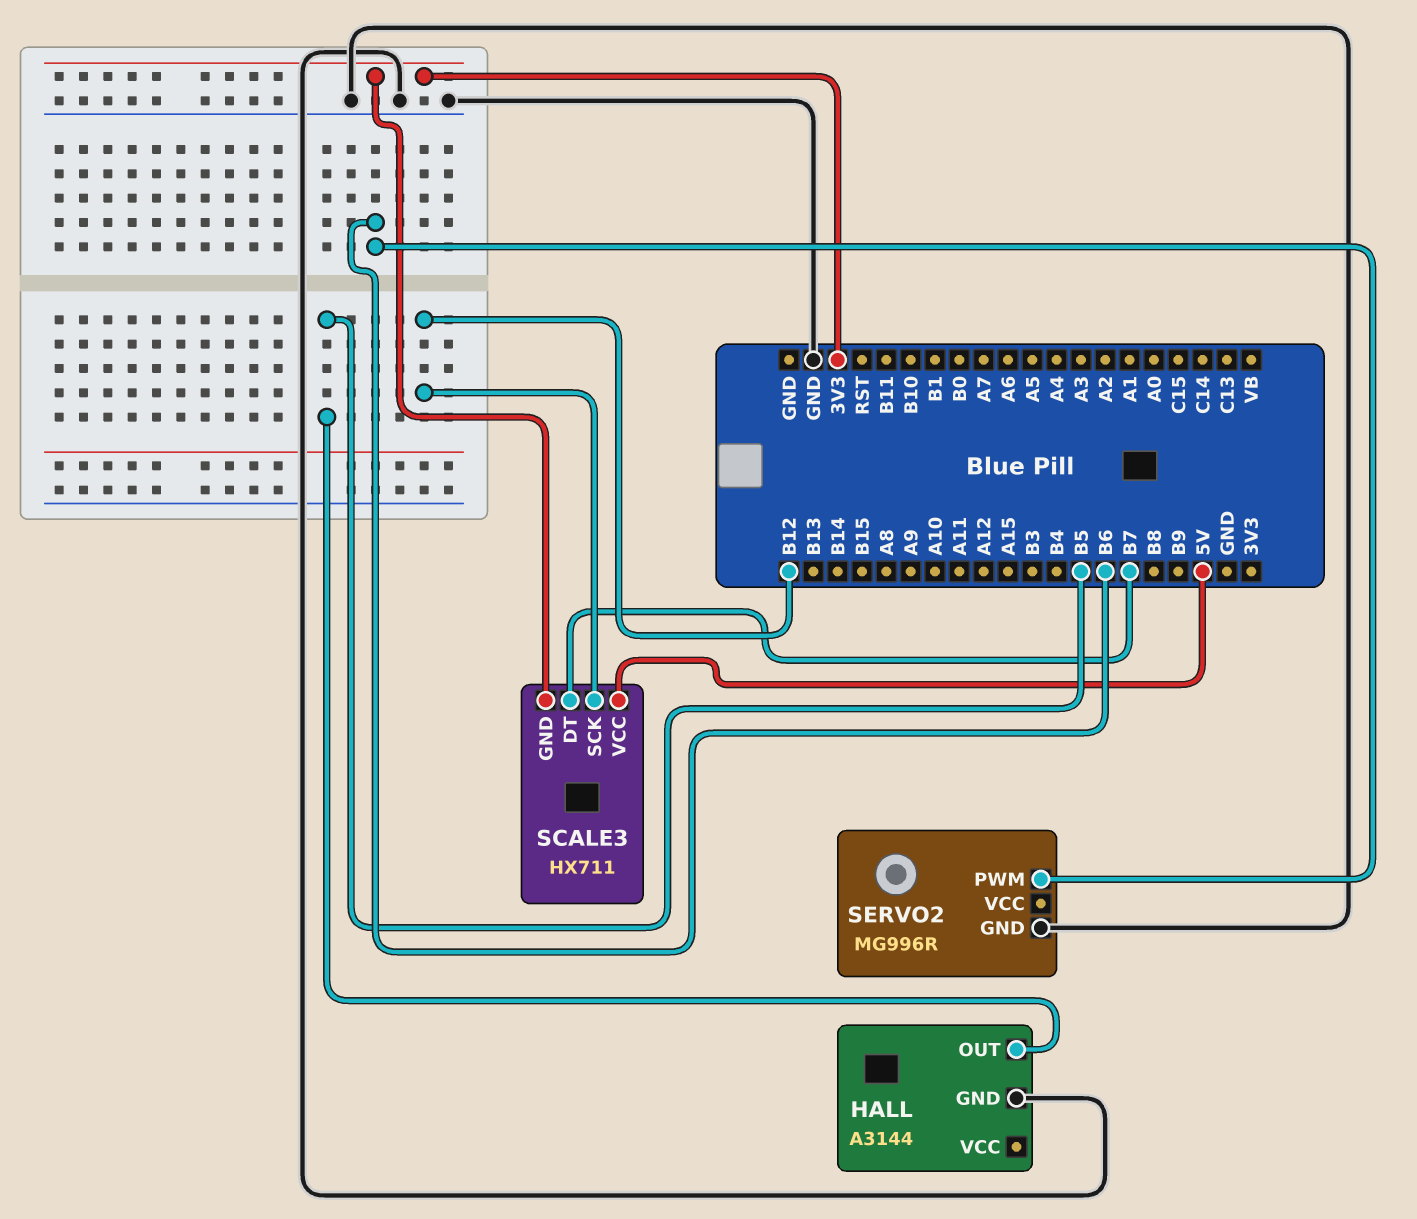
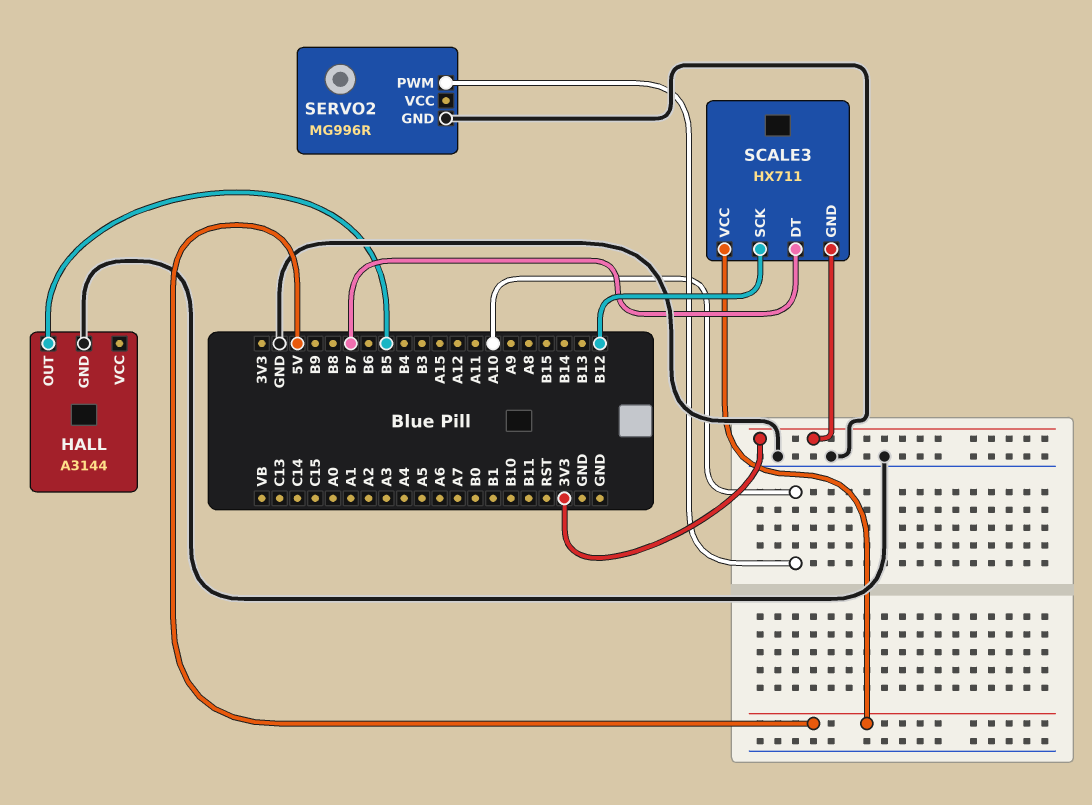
SERVO2 pin PWM: B6 -> A10

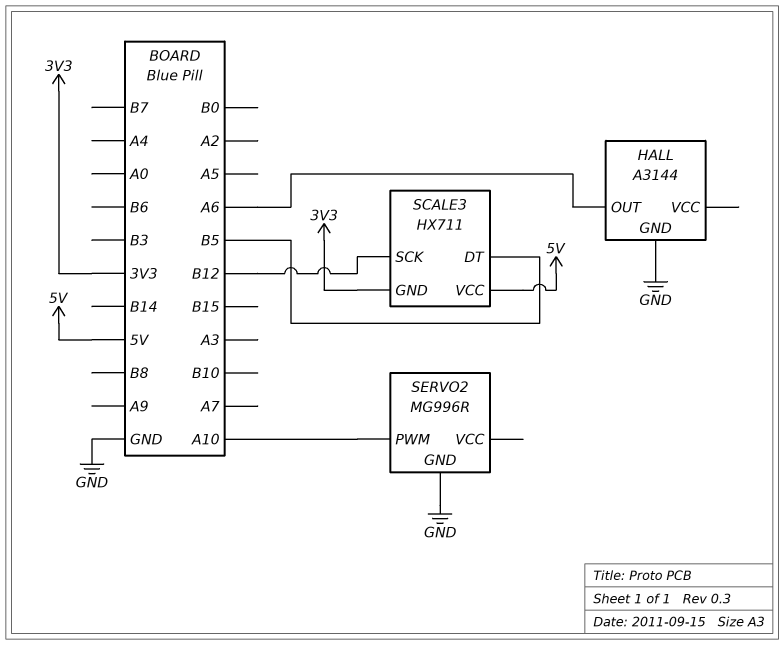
HALL pin OUT: B5 -> A6
SCALE3 pin DT: B7 -> B5

